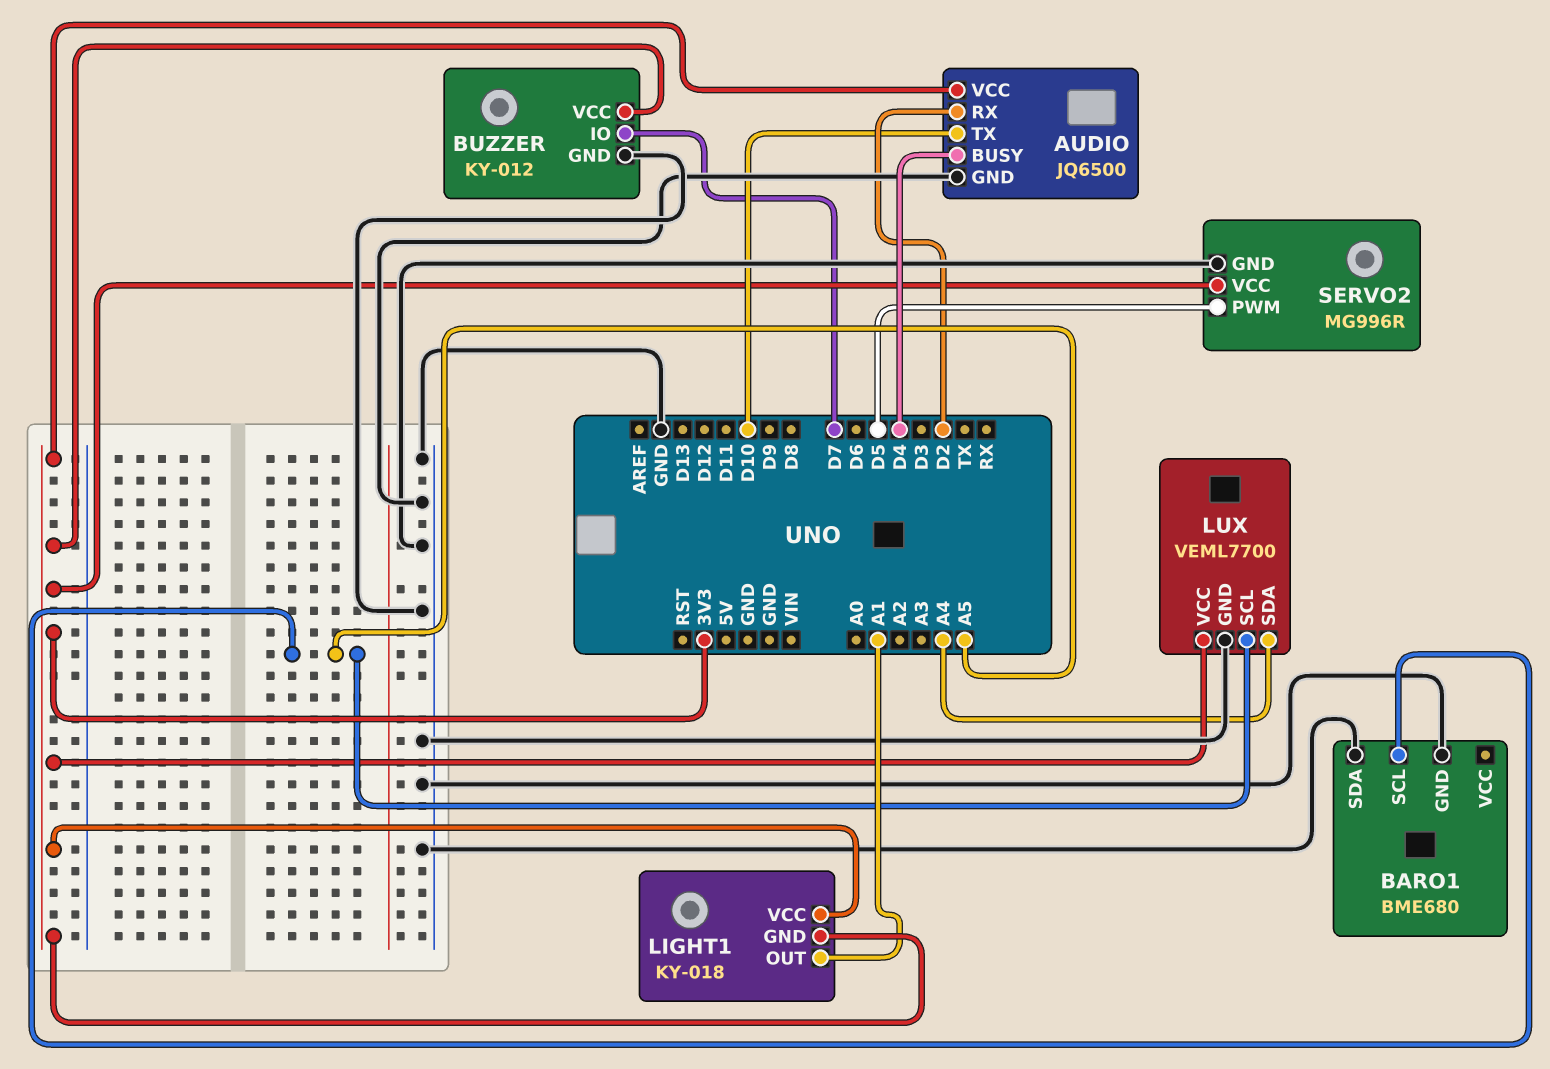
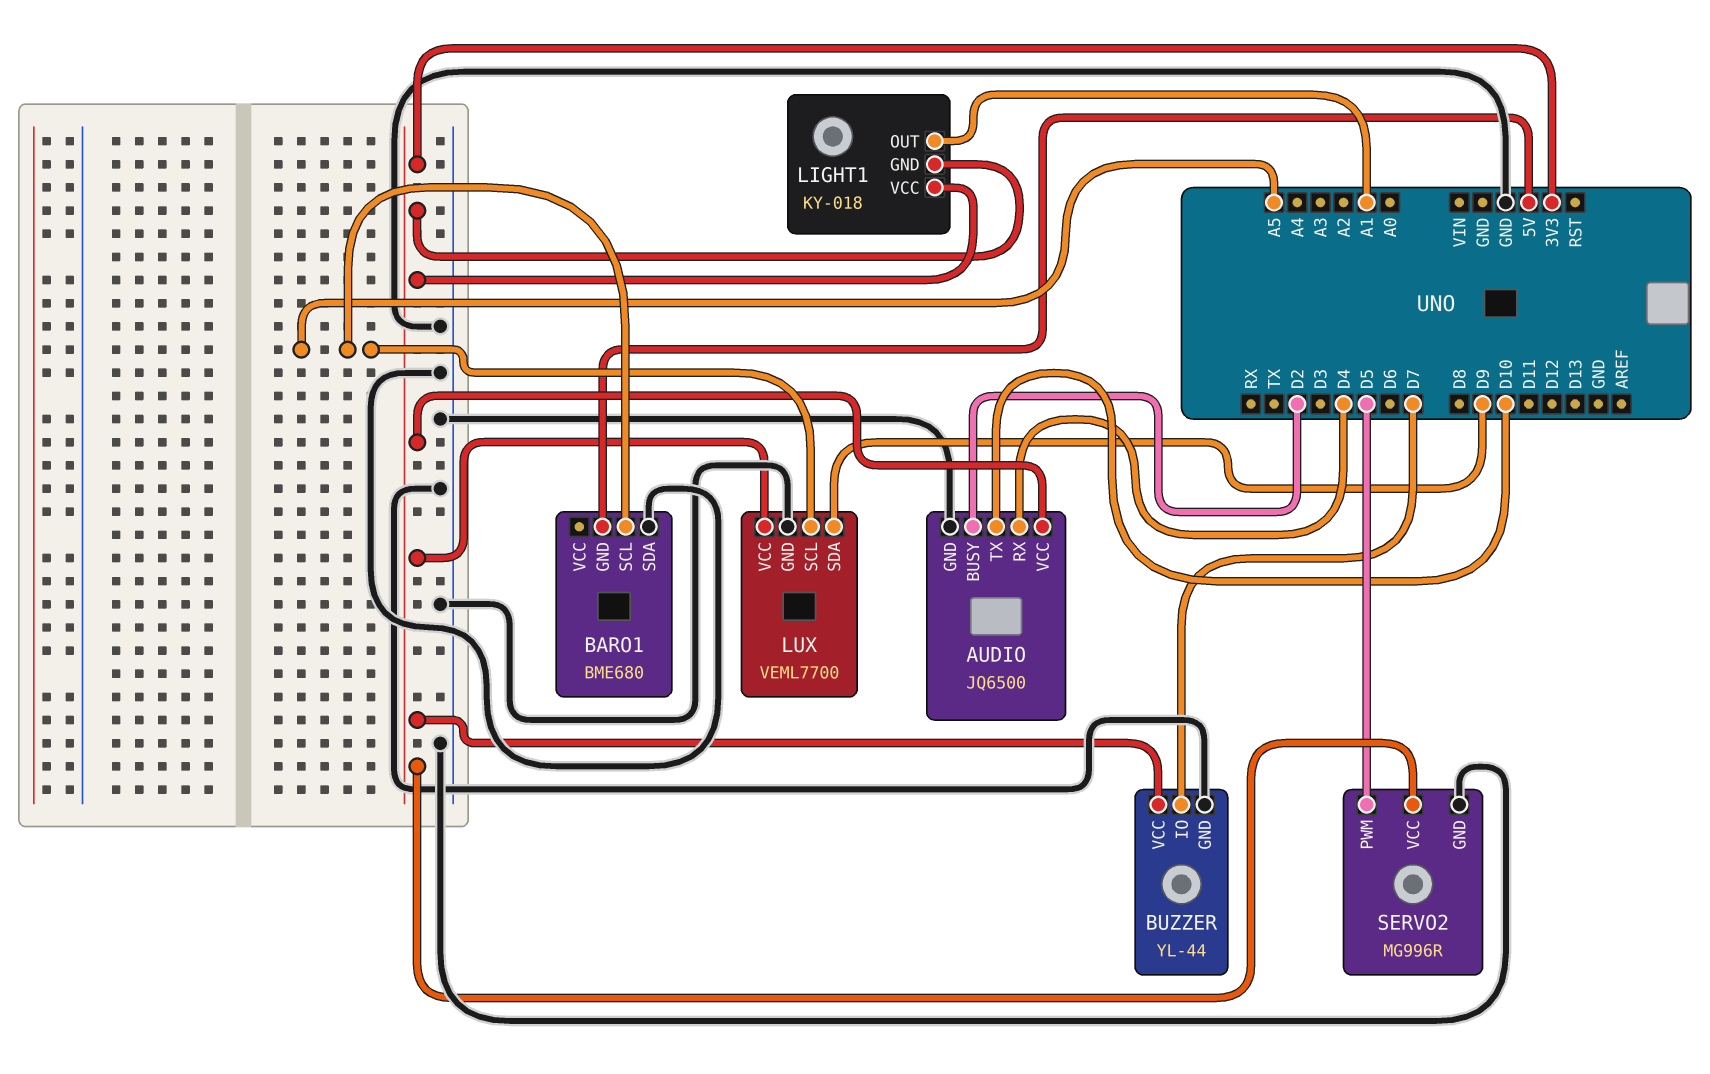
AUDIO pin BUSY: D4 -> D2
AUDIO pin RX: D2 -> D4
BARO1 pin GND: GND -> 5V
BUZZER: KY-012 -> YL-44
LUX pin SDA: A4 -> D9

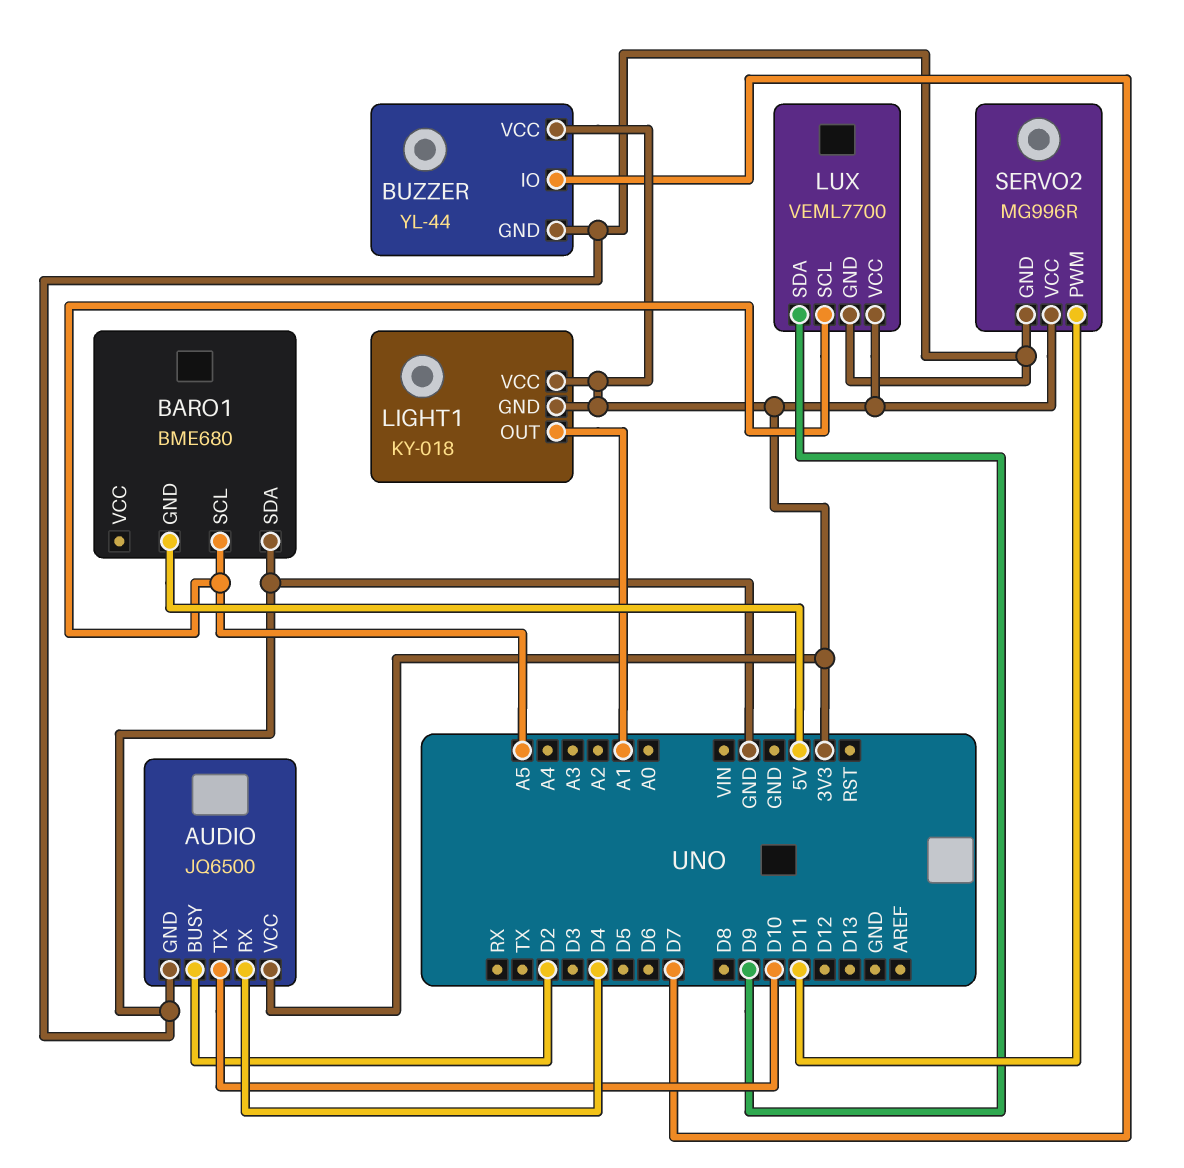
SERVO2 pin PWM: D5 -> D11

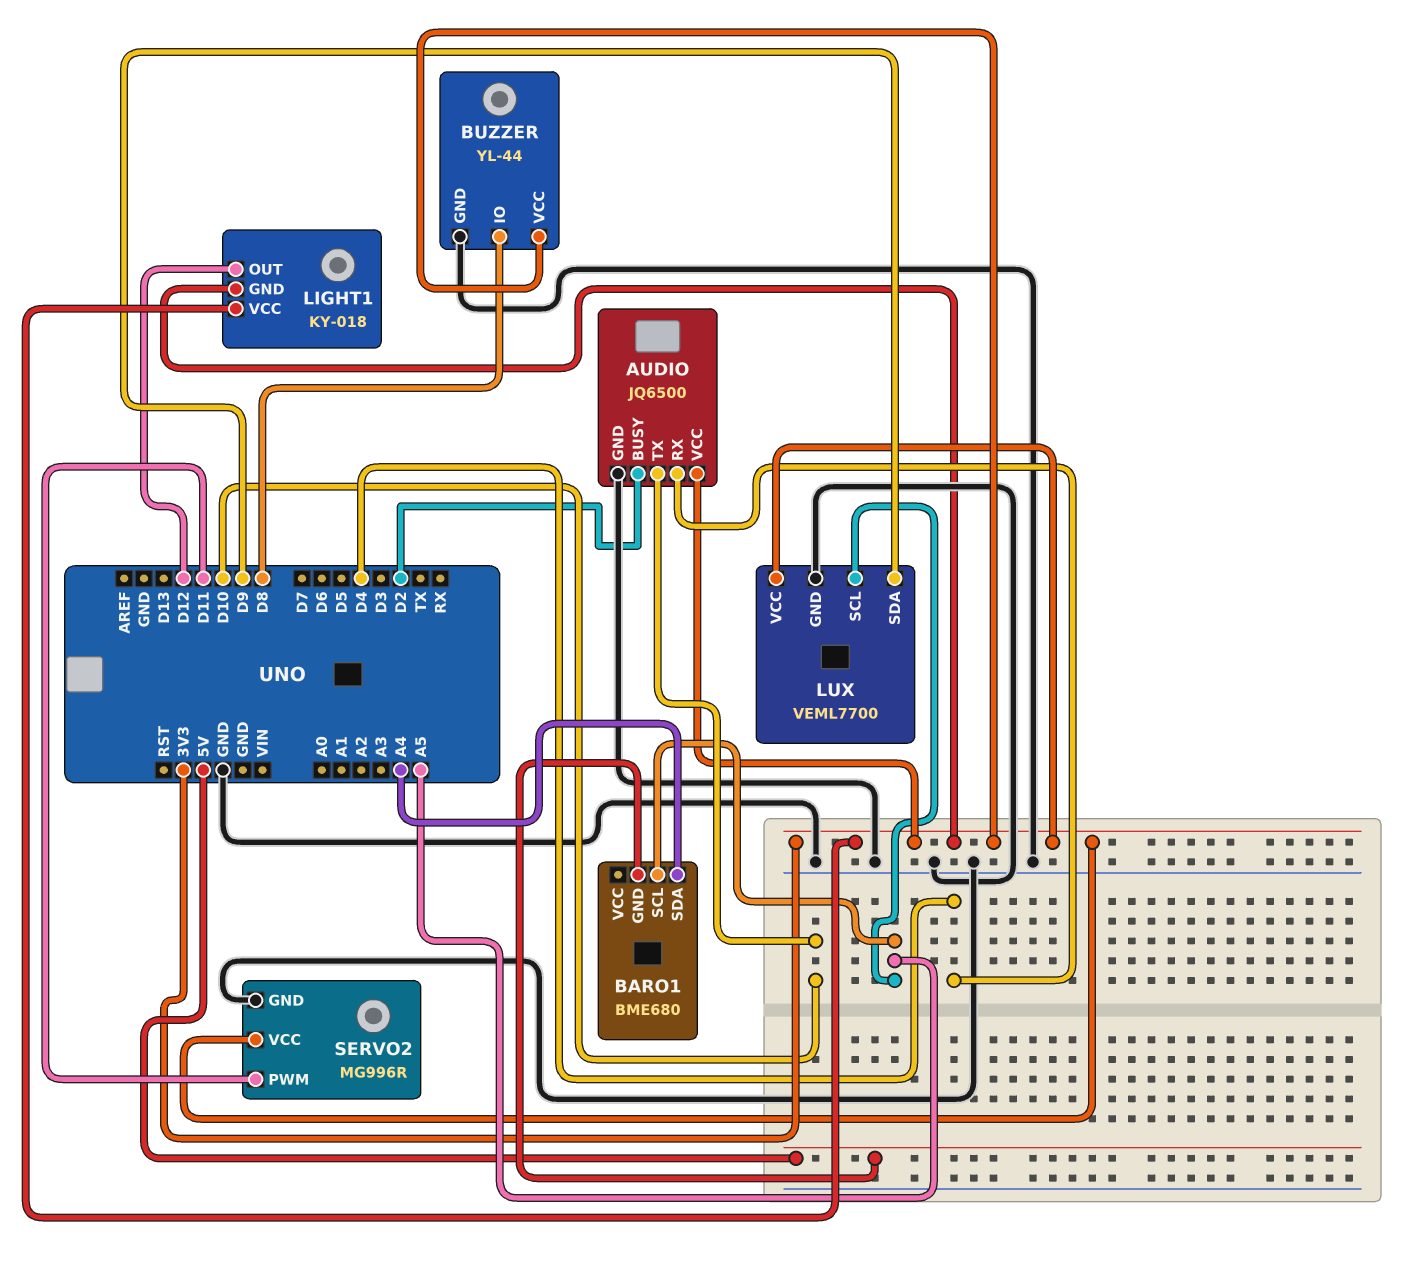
BARO1 pin SDA: GND -> A4
BUZZER pin IO: D7 -> D8
LIGHT1 pin OUT: A1 -> D12

